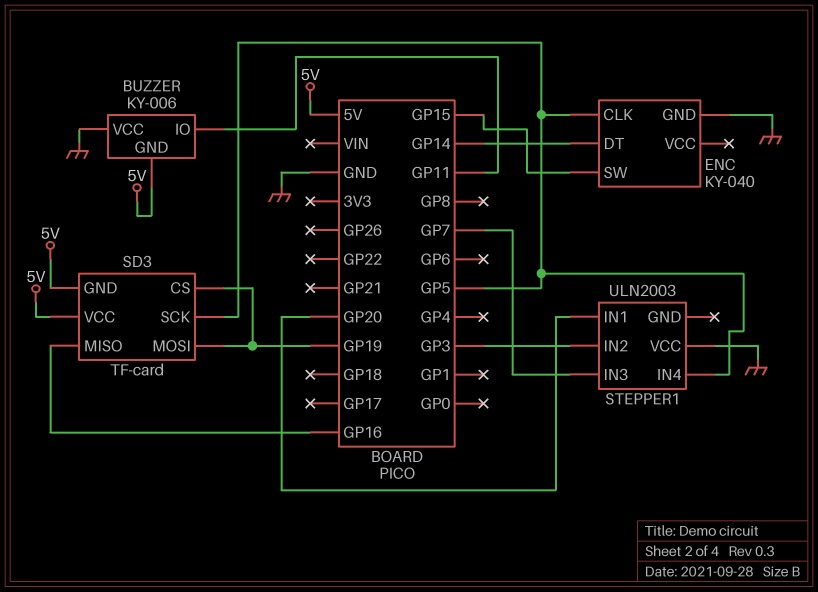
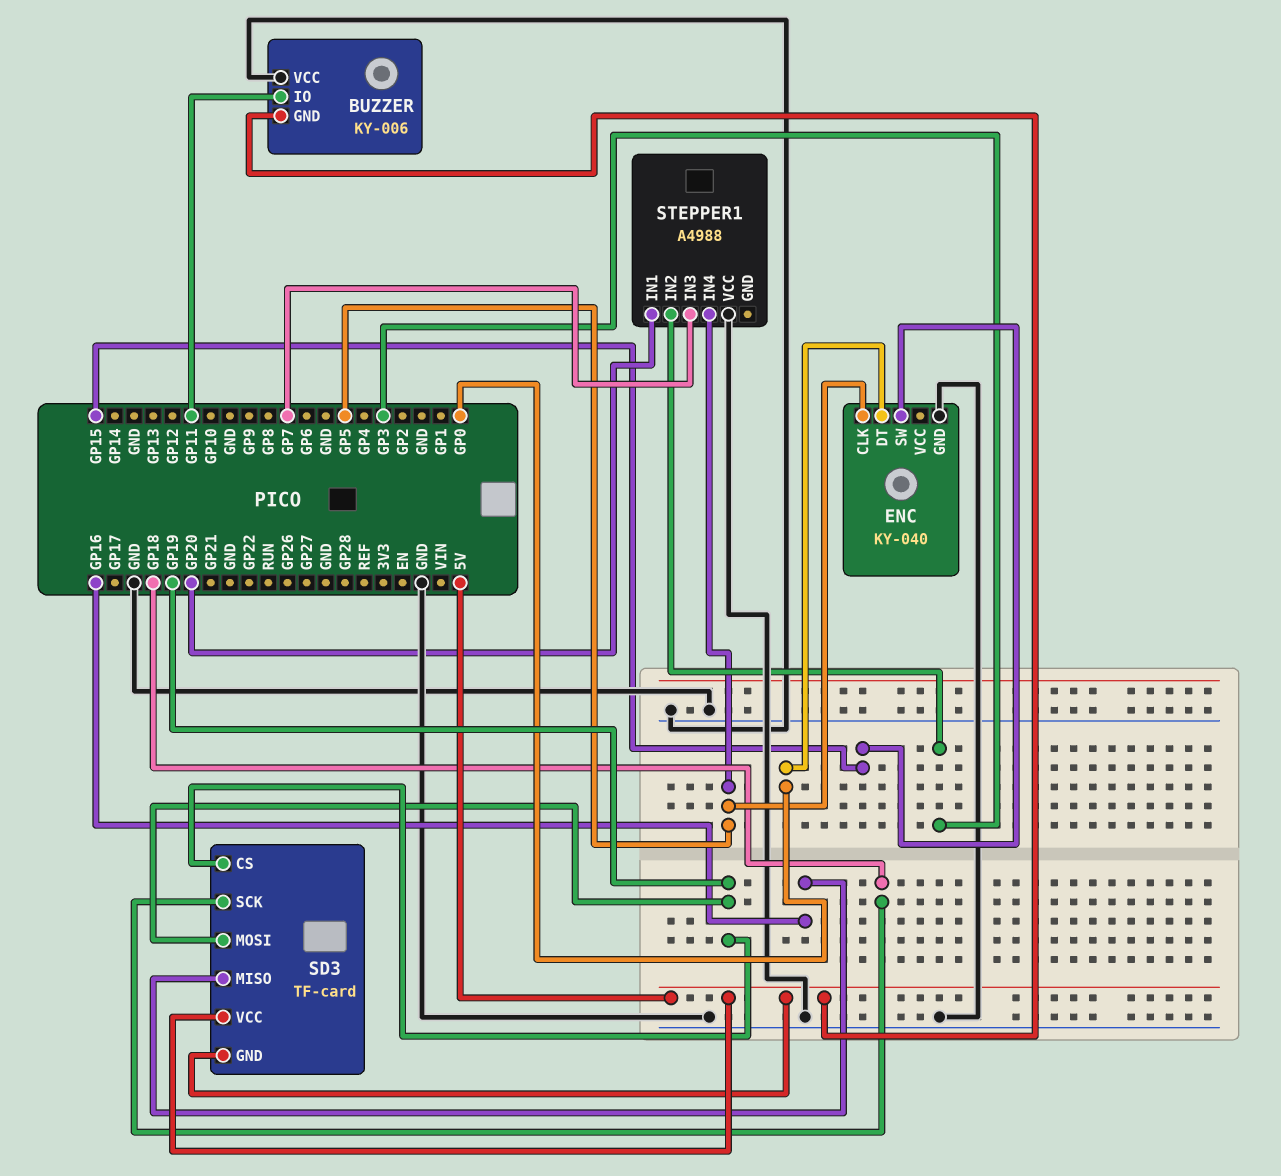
ENC pin DT: GP14 -> GP0
SD3 pin SCK: GP5 -> GP18
STEPPER1: ULN2003 -> A4988

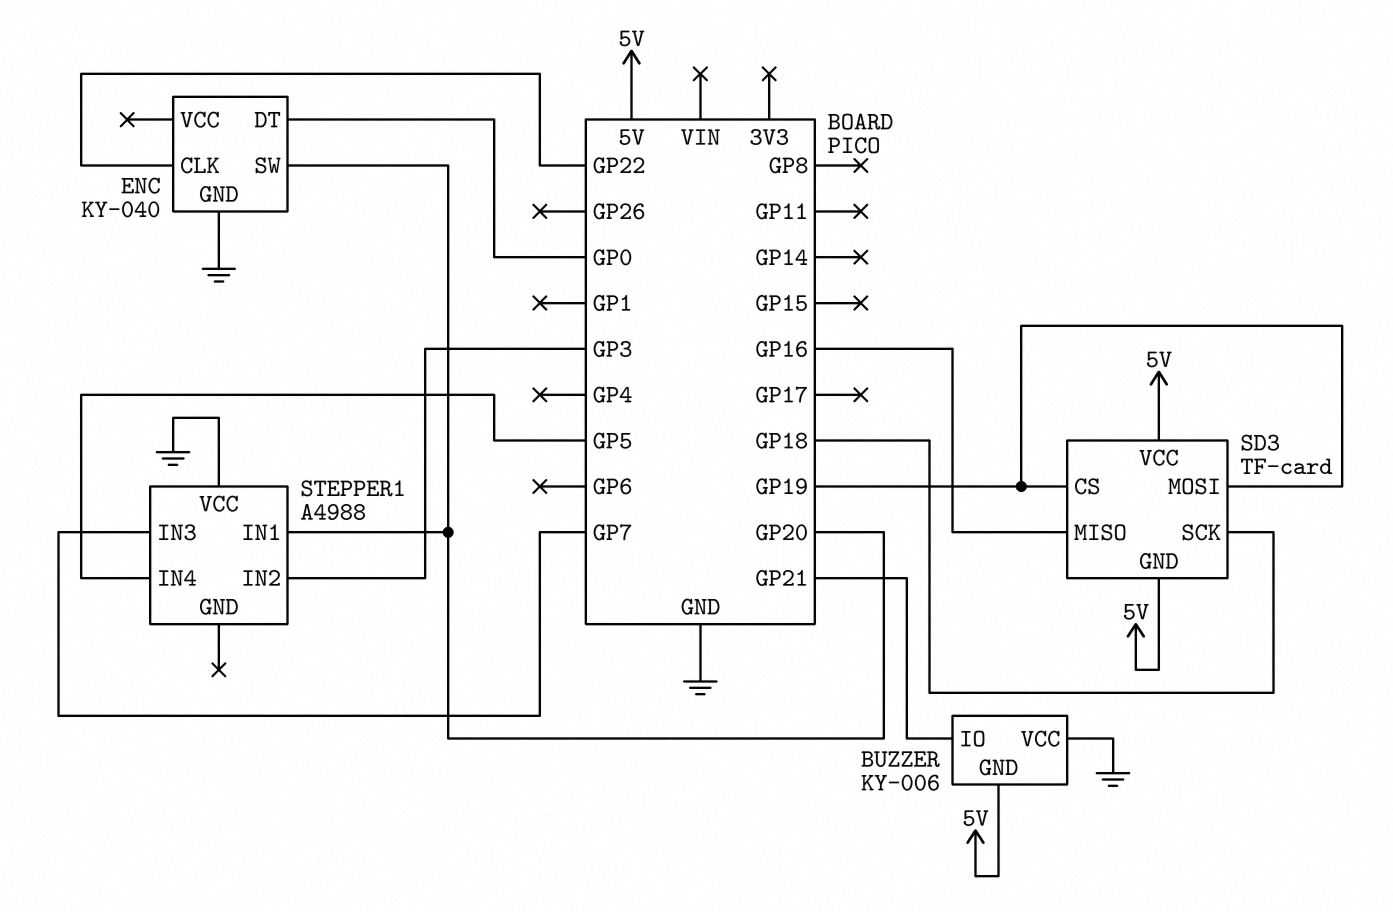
BUZZER pin IO: GP11 -> GP21
ENC pin CLK: GP5 -> GP22
ENC pin SW: GP15 -> GP20

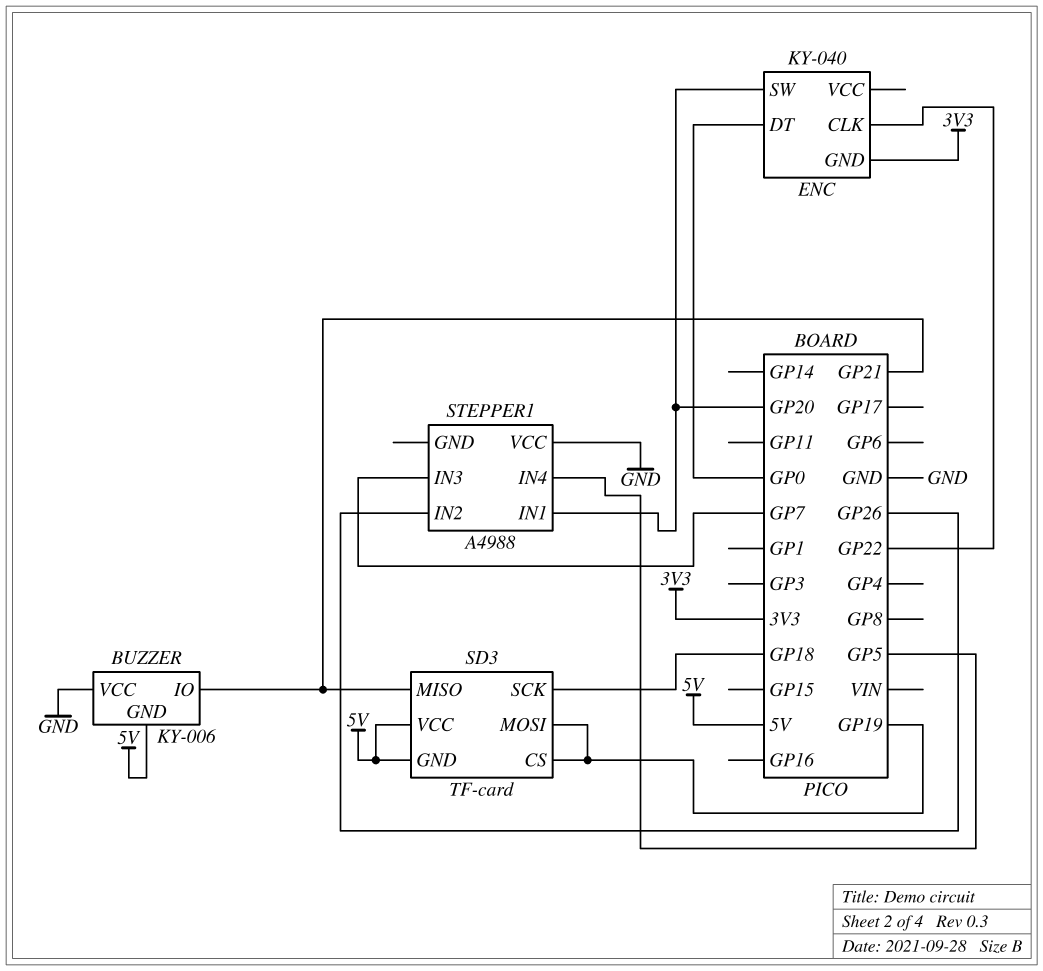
ENC pin GND: GND -> 3V3
SD3 pin MISO: GP16 -> GP21
STEPPER1 pin IN2: GP3 -> GP26

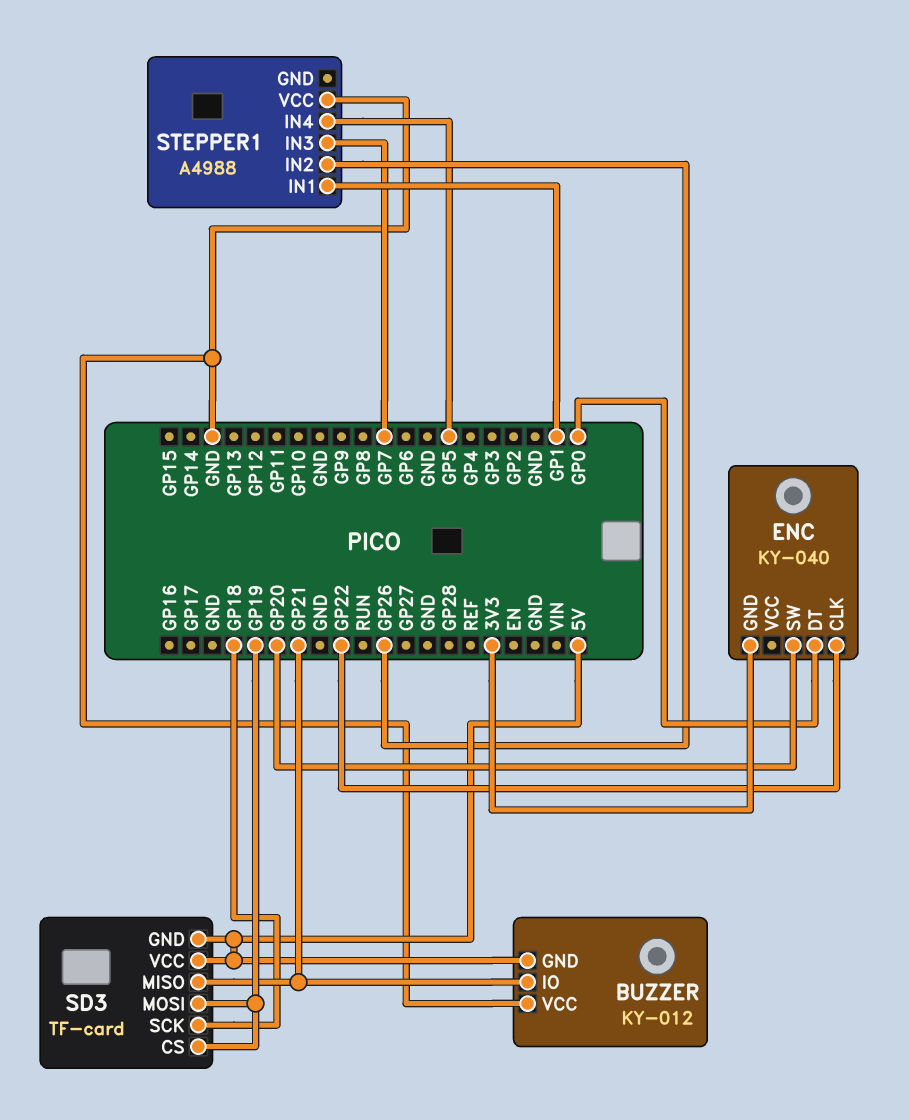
BUZZER: KY-006 -> KY-012
STEPPER1 pin IN1: GP20 -> GP1

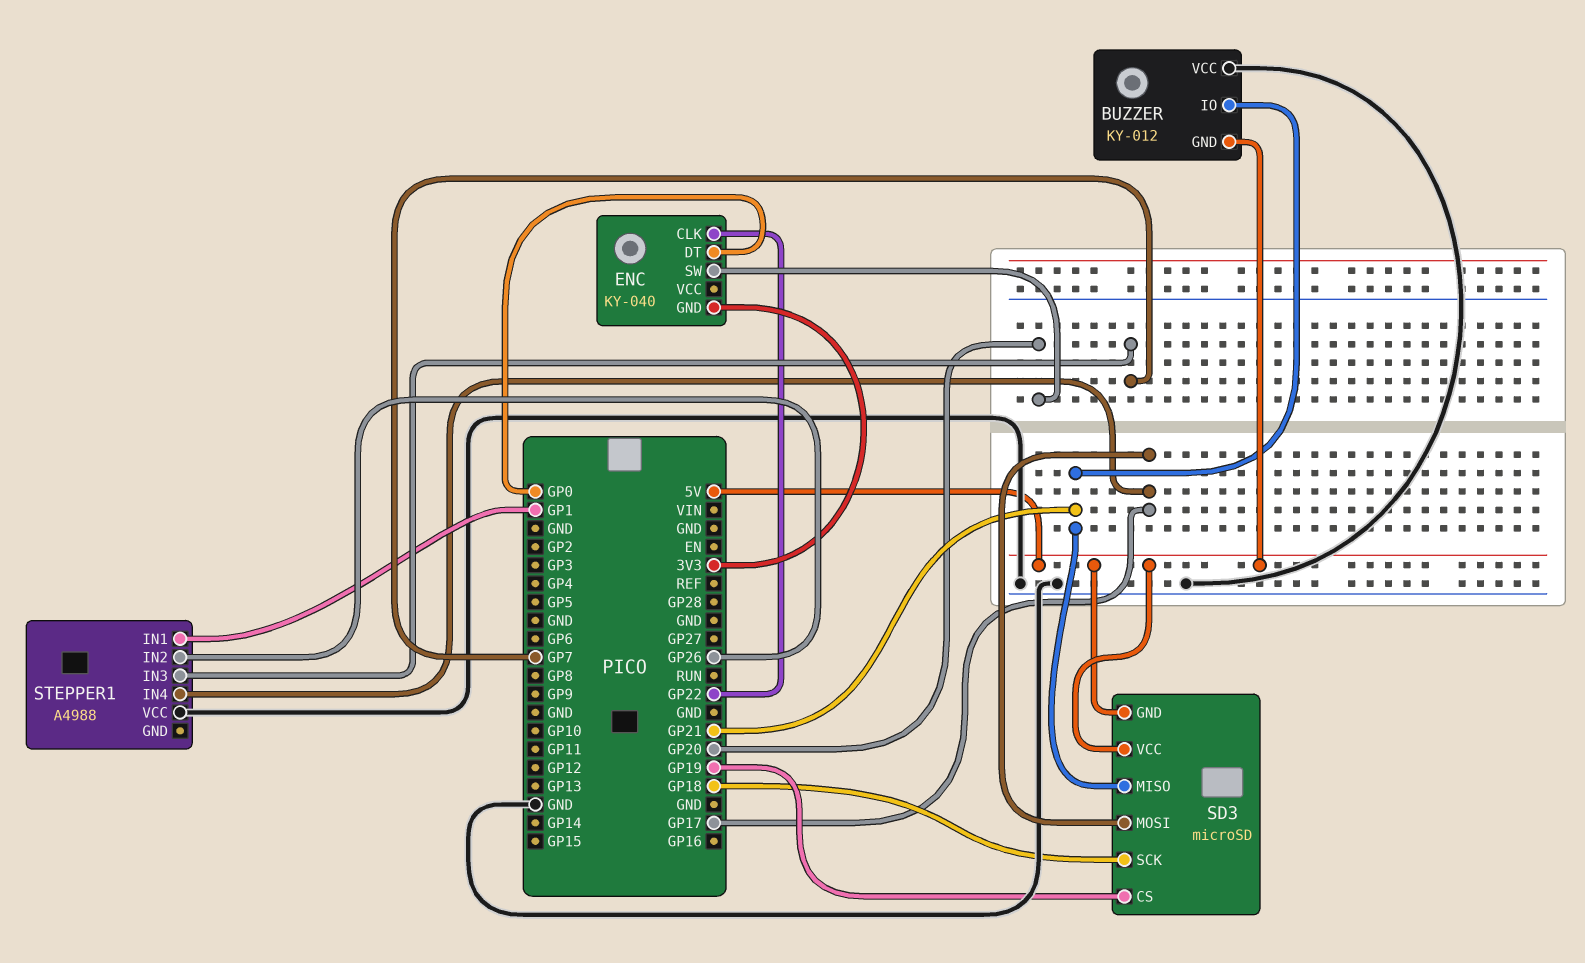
SD3: TF-card -> microSD
SD3 pin MOSI: GP19 -> GP17
STEPPER1 pin IN4: GP5 -> GP17

